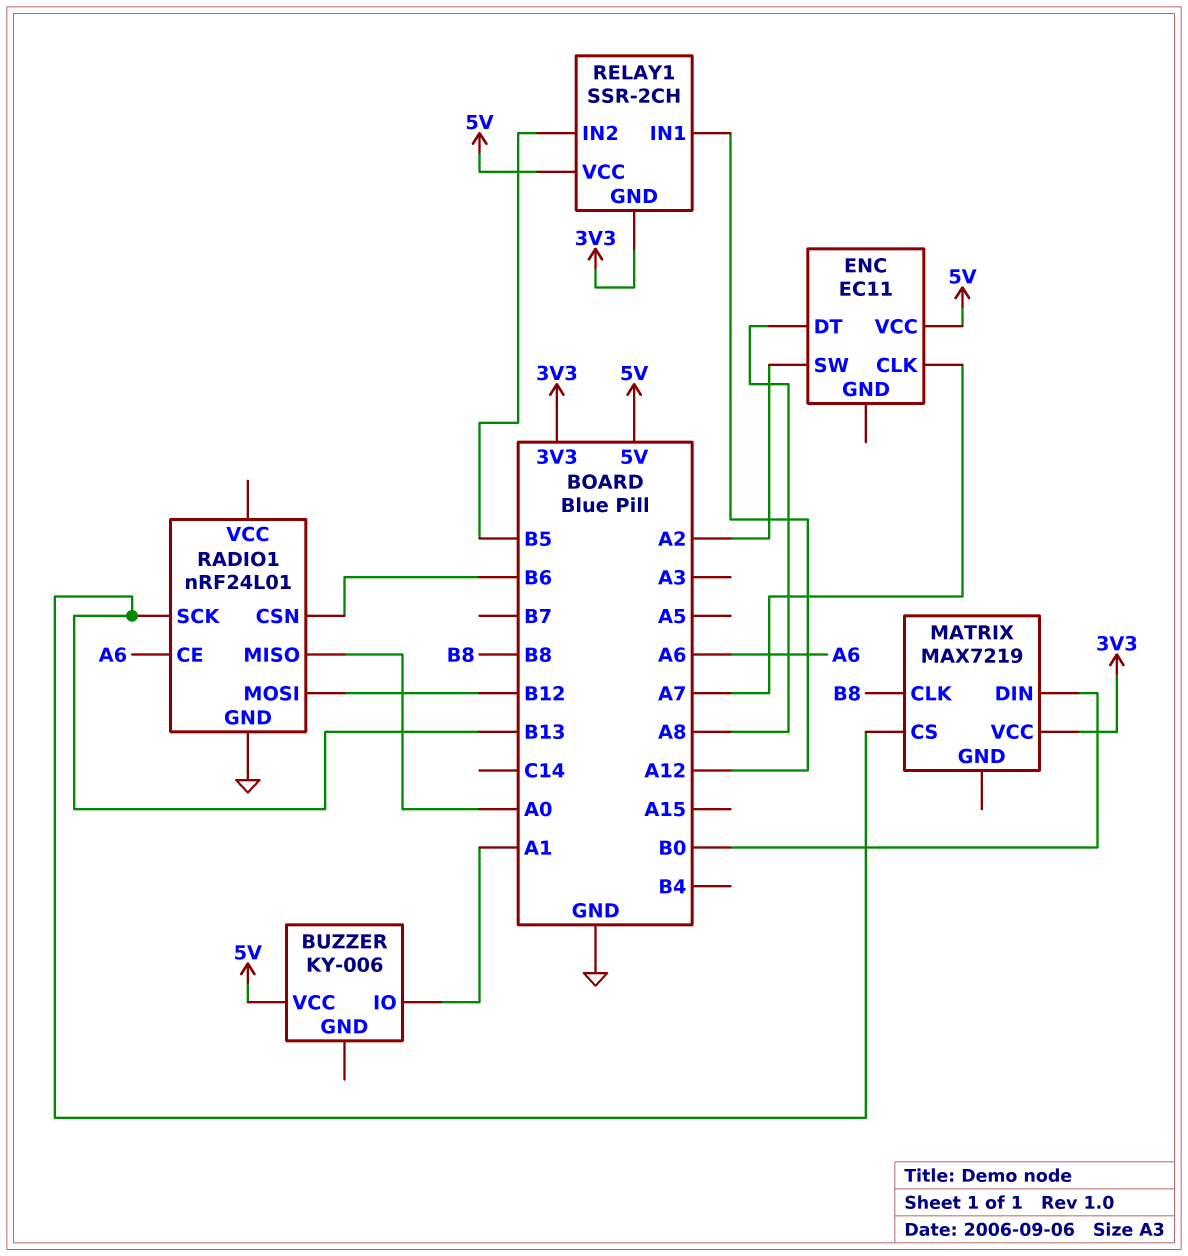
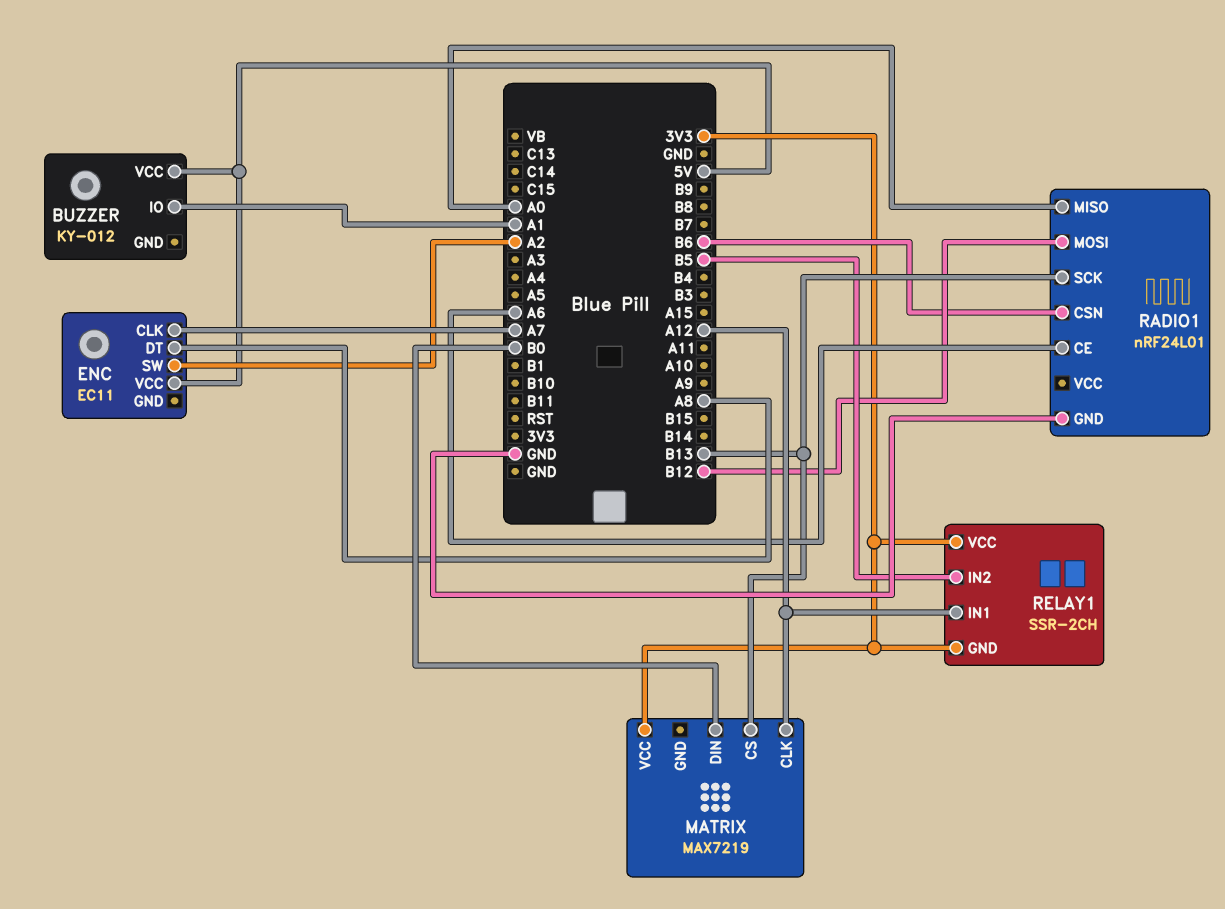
BUZZER: KY-006 -> KY-012
MATRIX pin CLK: B8 -> A12
RELAY1 pin VCC: 5V -> 3V3

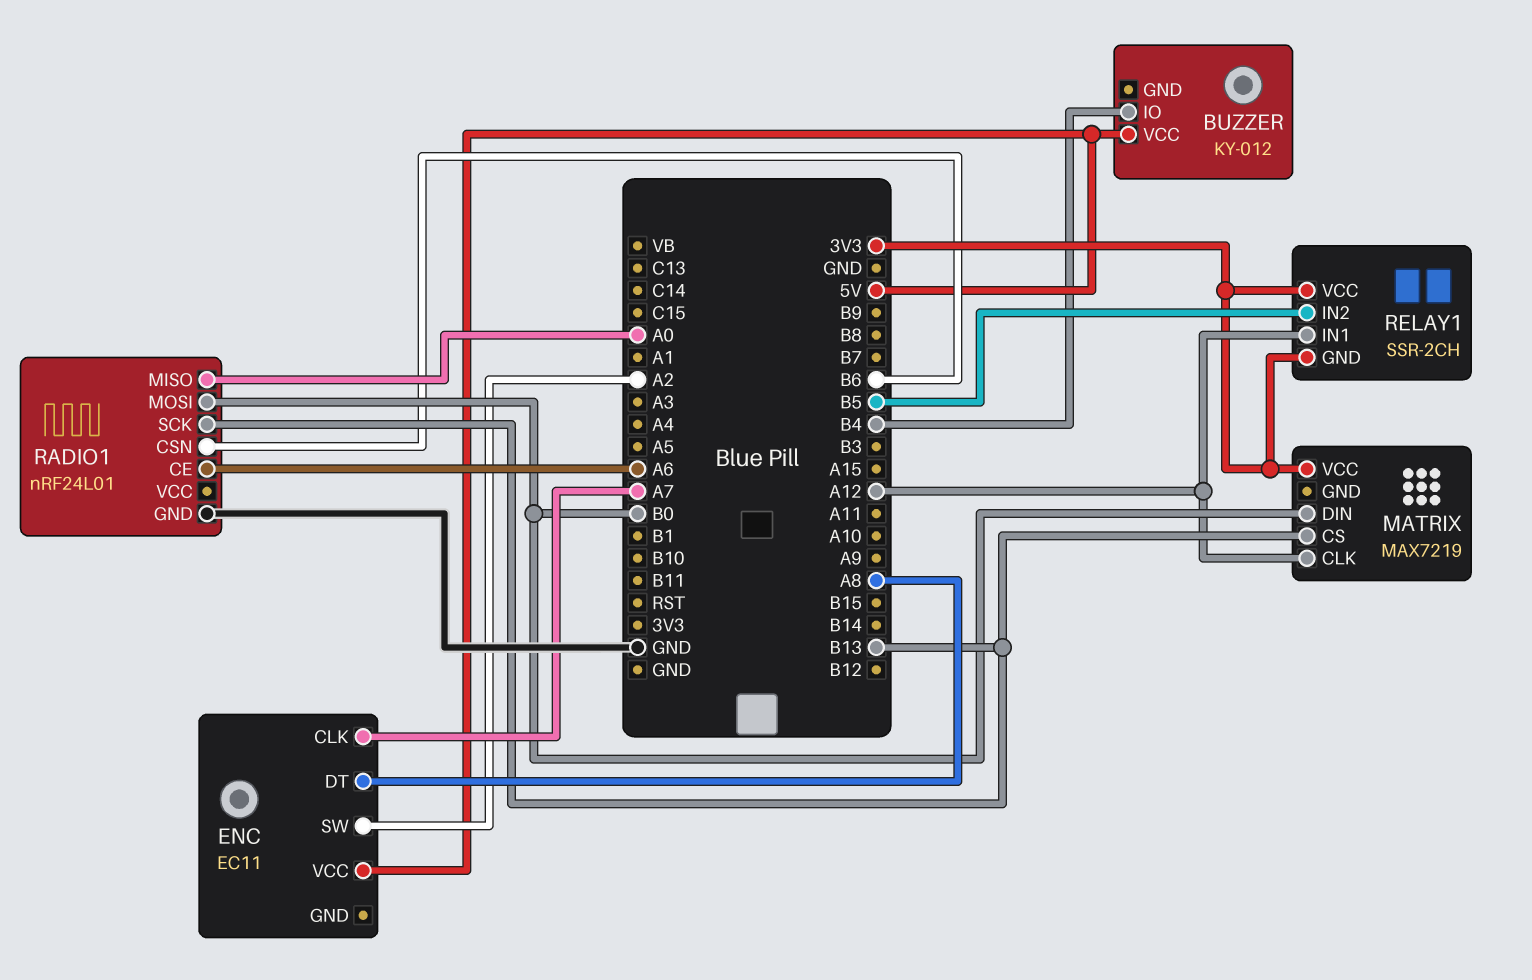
BUZZER pin IO: A1 -> B4
RADIO1 pin MOSI: B12 -> B0

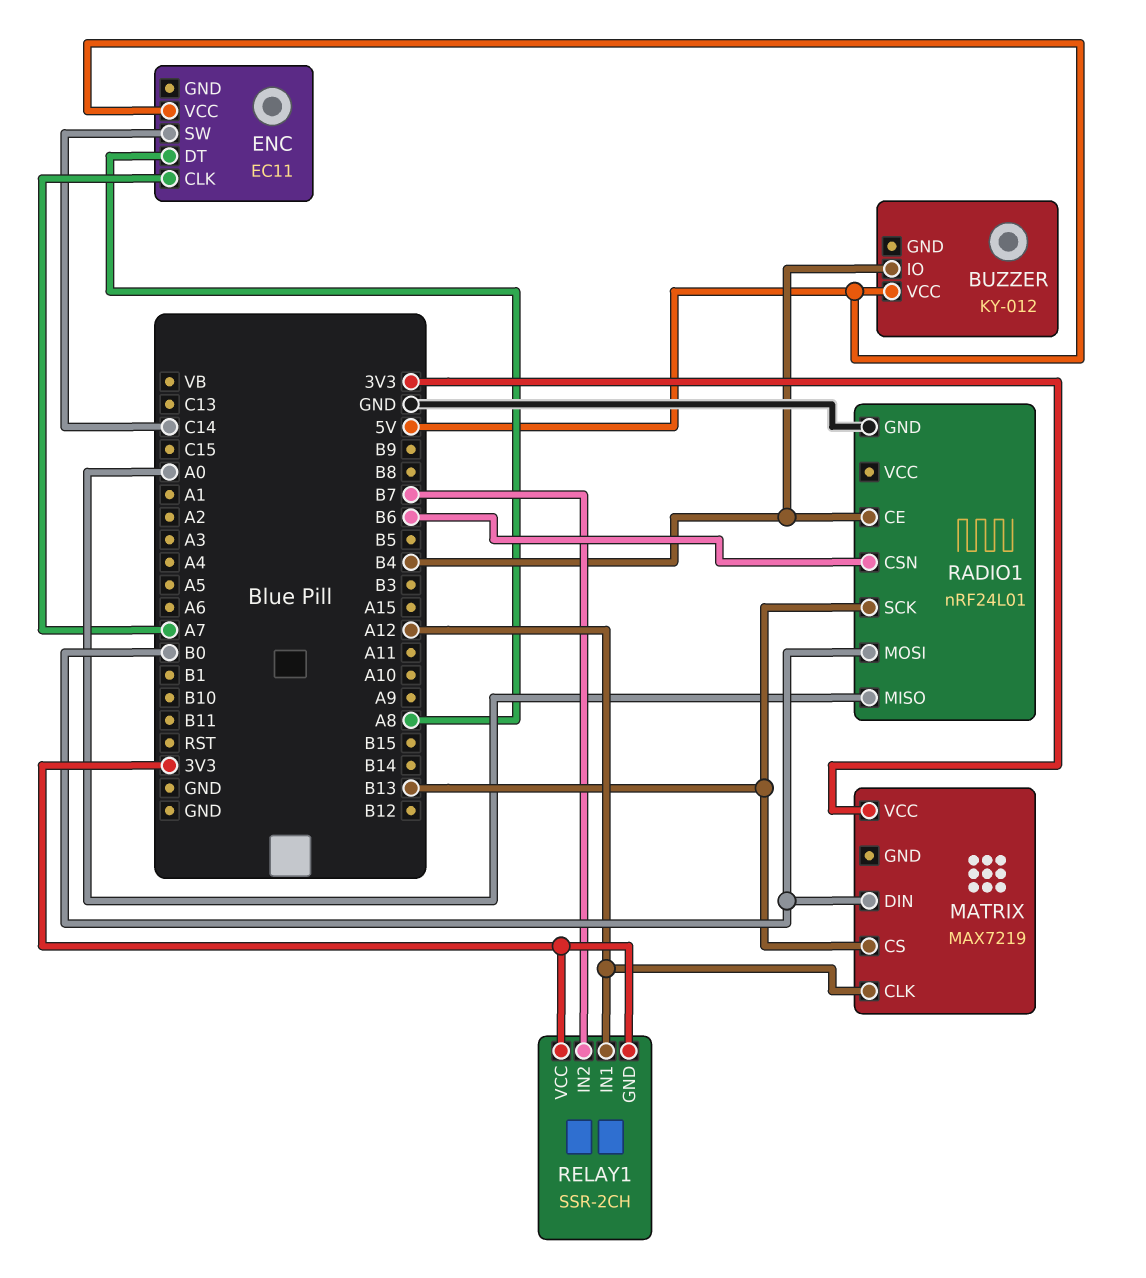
ENC pin SW: A2 -> C14
RADIO1 pin CE: A6 -> B4
RELAY1 pin IN2: B5 -> B7

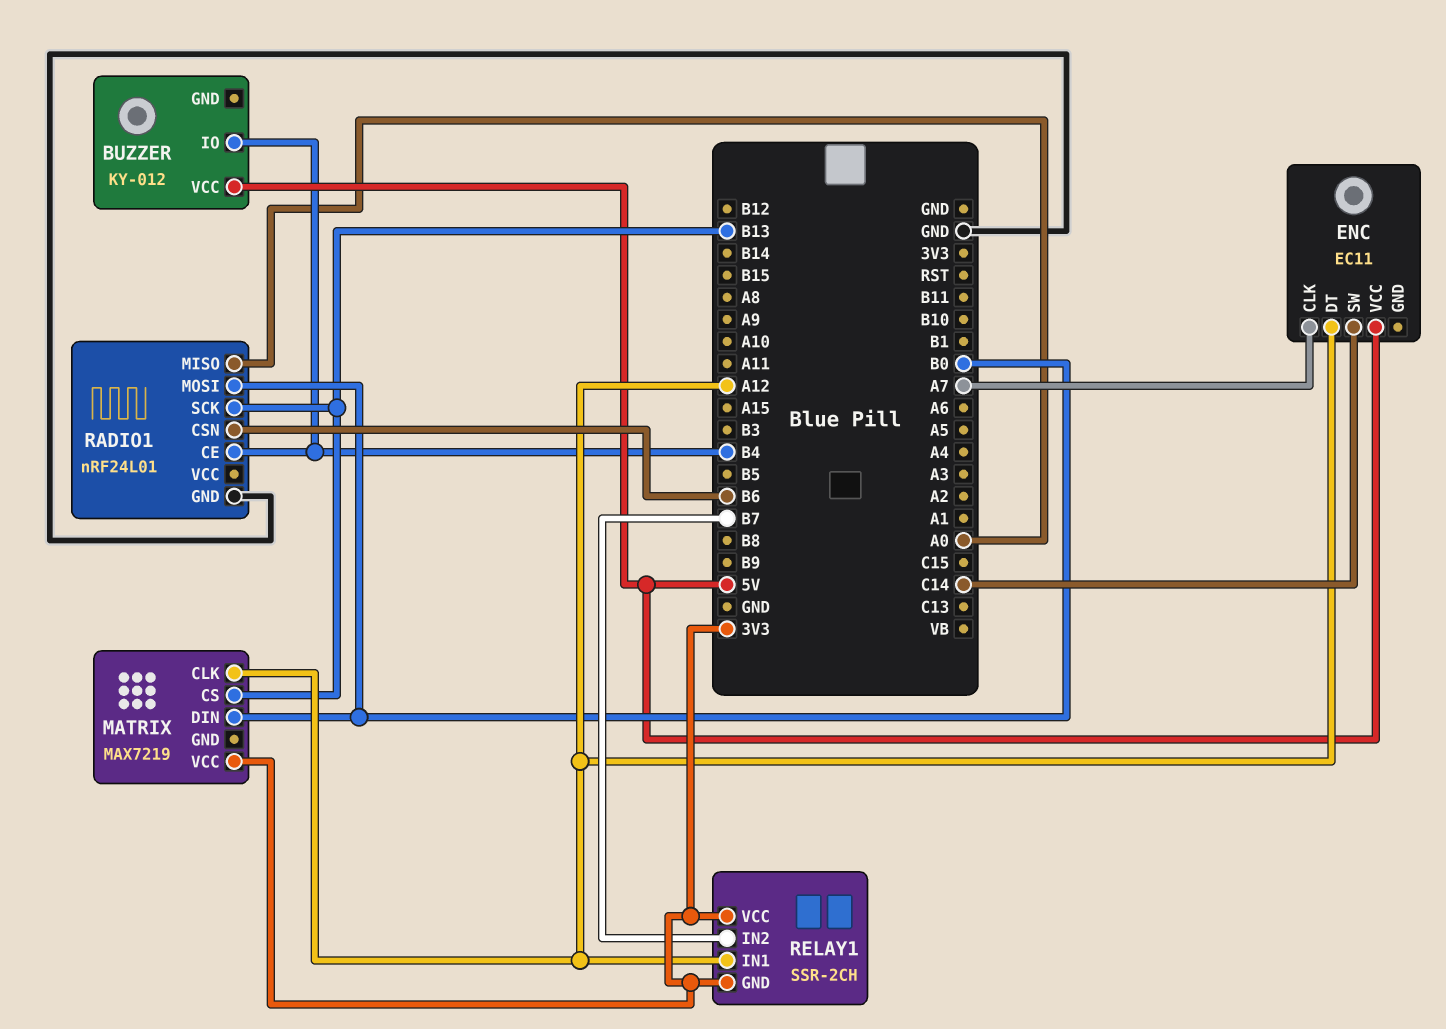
ENC pin DT: A8 -> A12

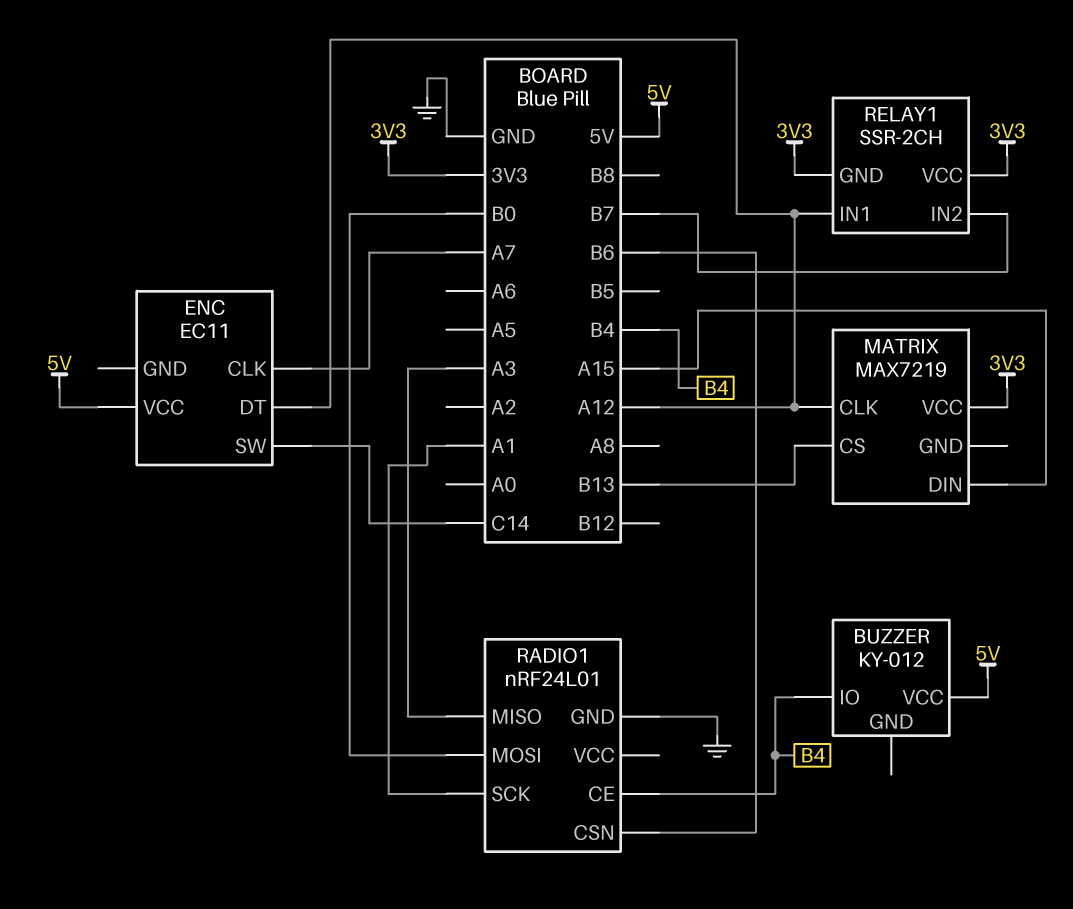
MATRIX pin DIN: B0 -> A15
RADIO1 pin MISO: A0 -> A3
RADIO1 pin SCK: B13 -> A1

